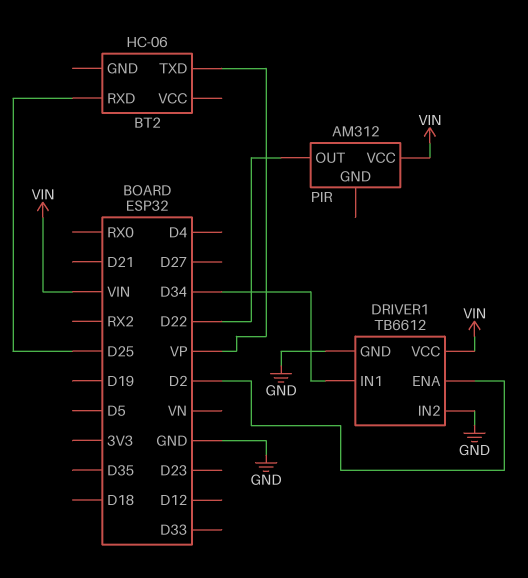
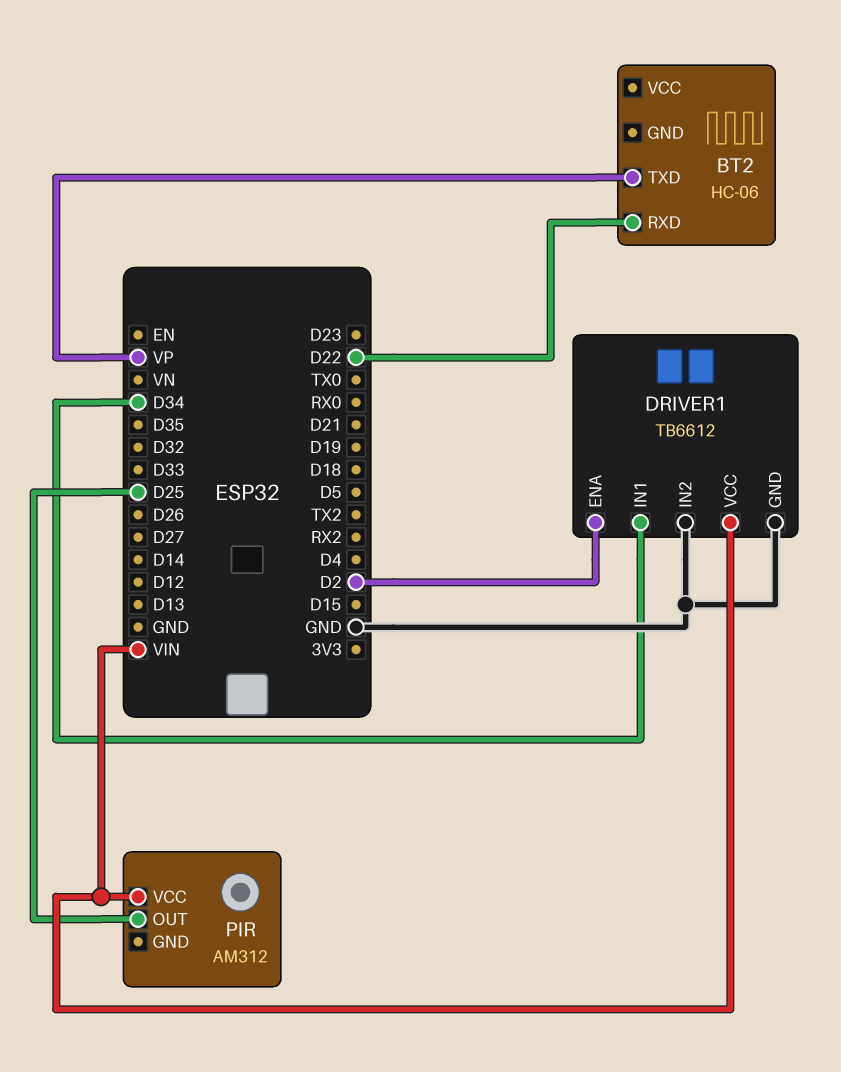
BT2 pin RXD: D25 -> D22
PIR pin OUT: D22 -> D25

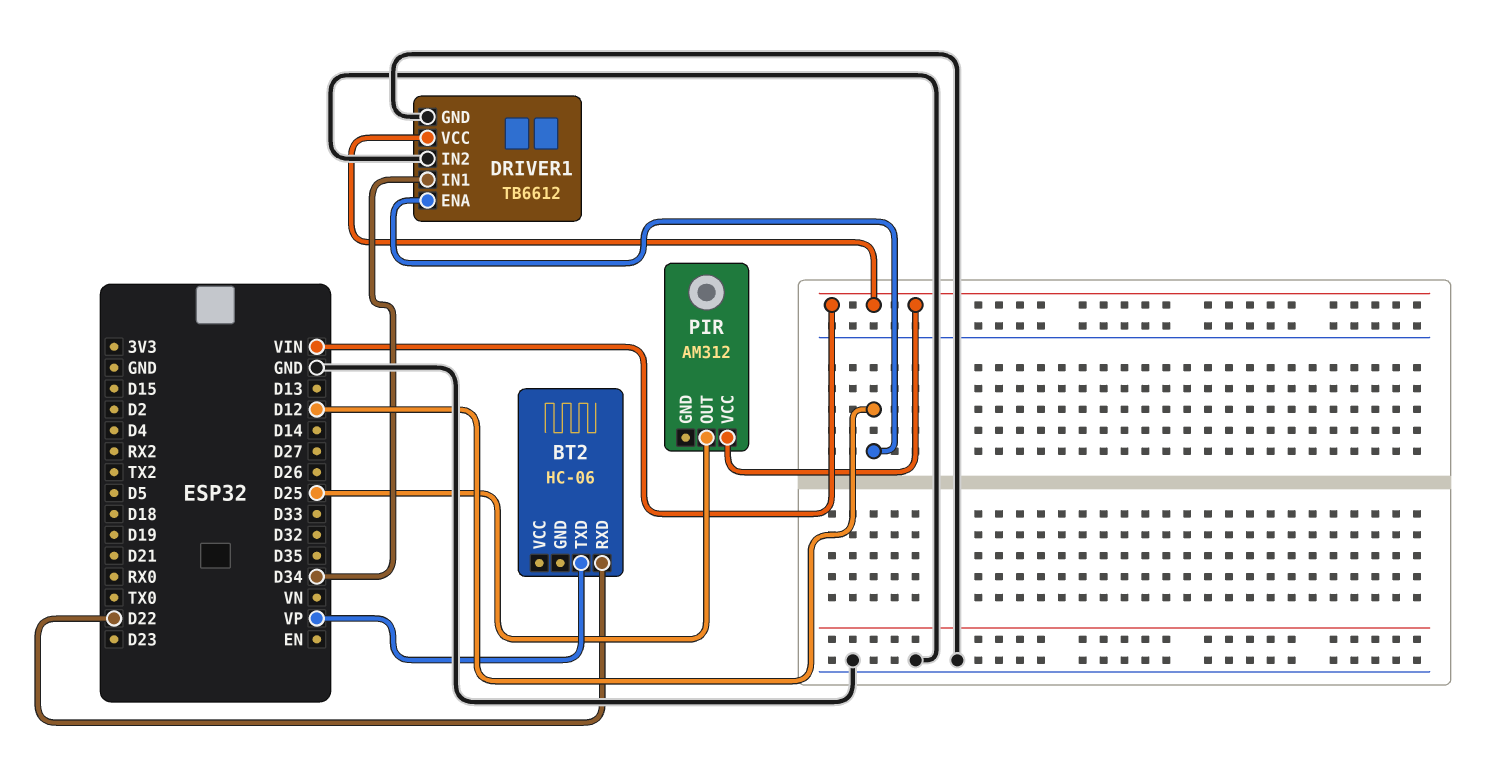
DRIVER1 pin ENA: D2 -> D12

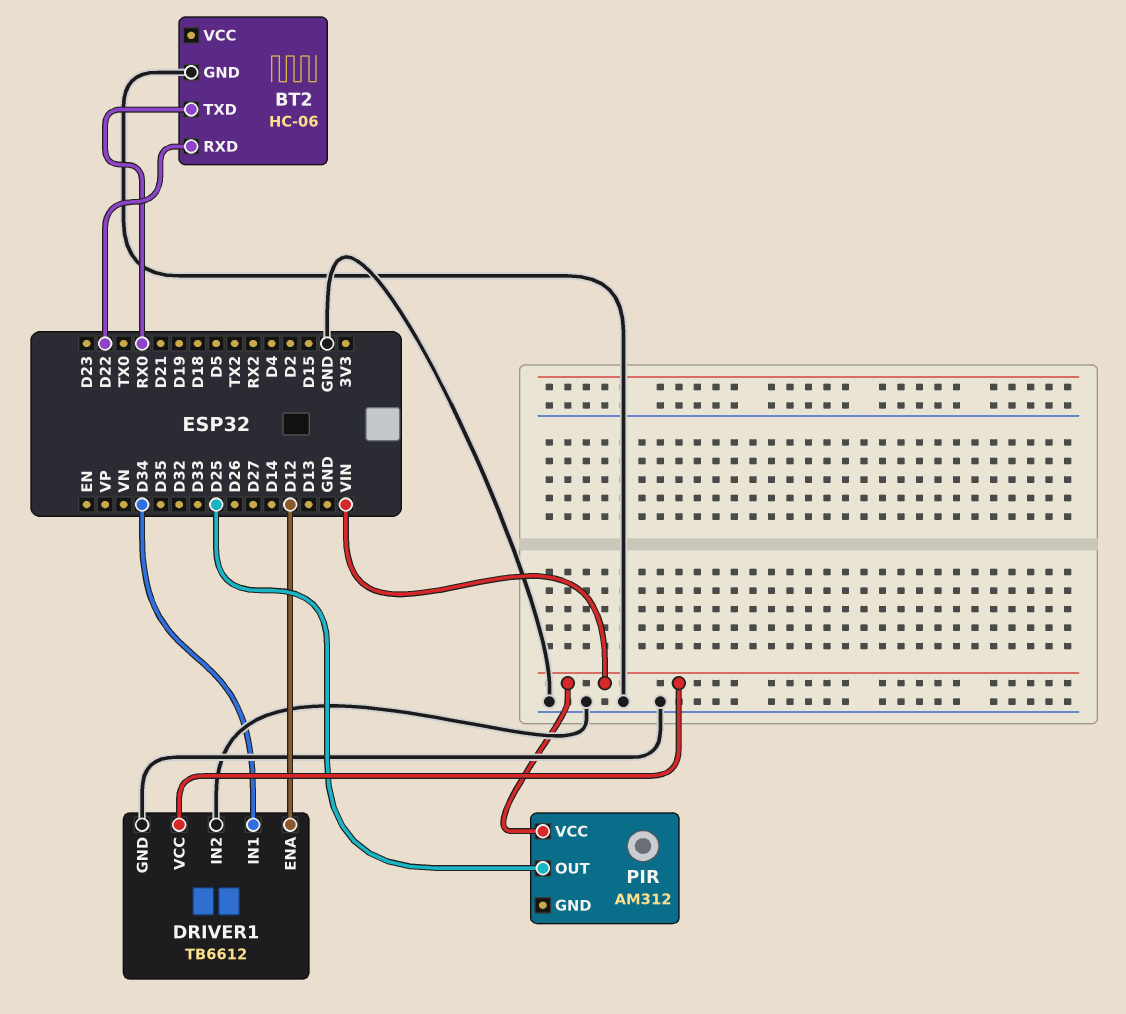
BT2 pin GND: none -> GND
BT2 pin TXD: VP -> RX0

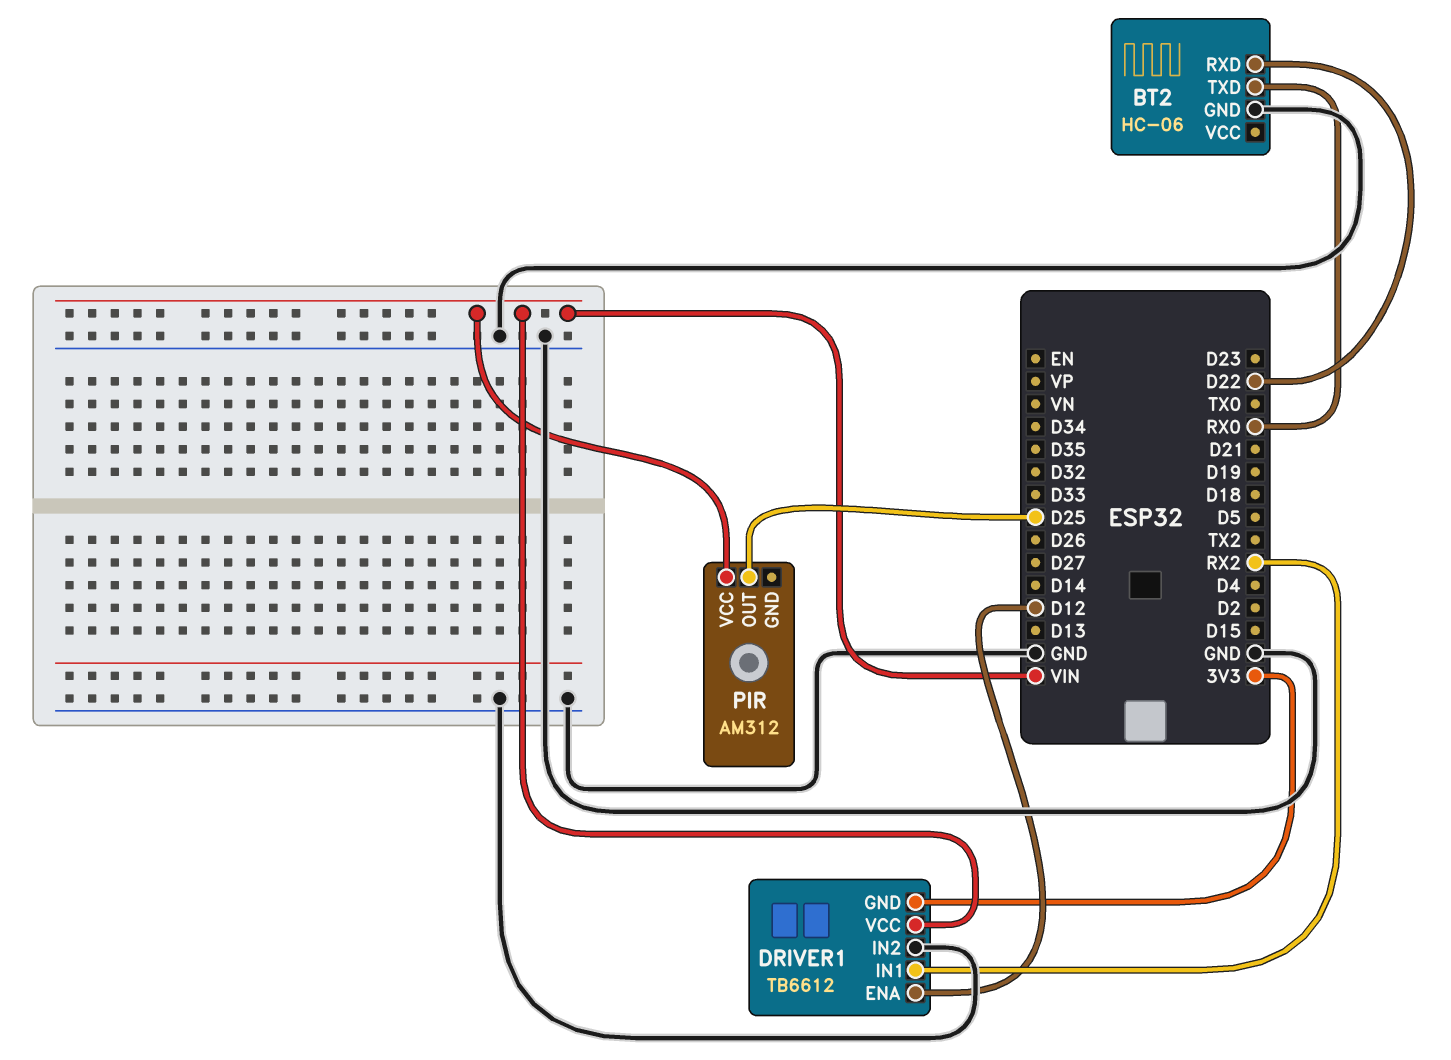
DRIVER1 pin GND: GND -> 3V3
DRIVER1 pin IN1: D34 -> RX2

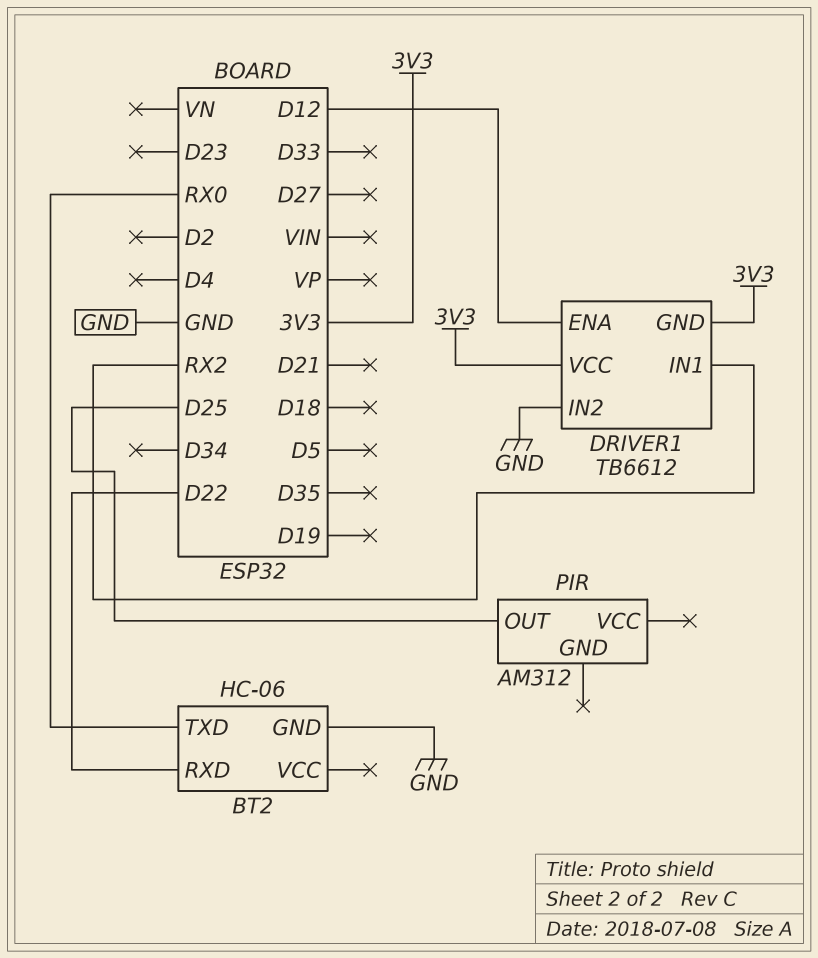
DRIVER1 pin VCC: VIN -> 3V3
PIR pin VCC: VIN -> none

